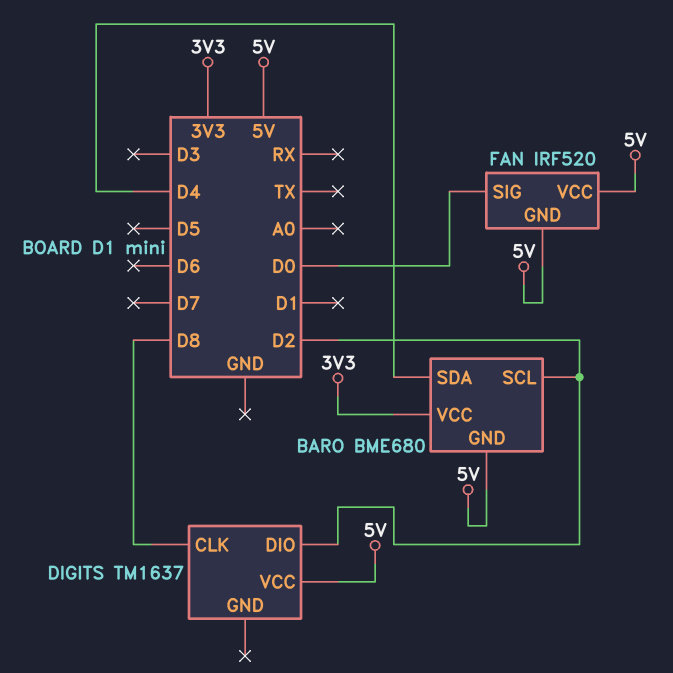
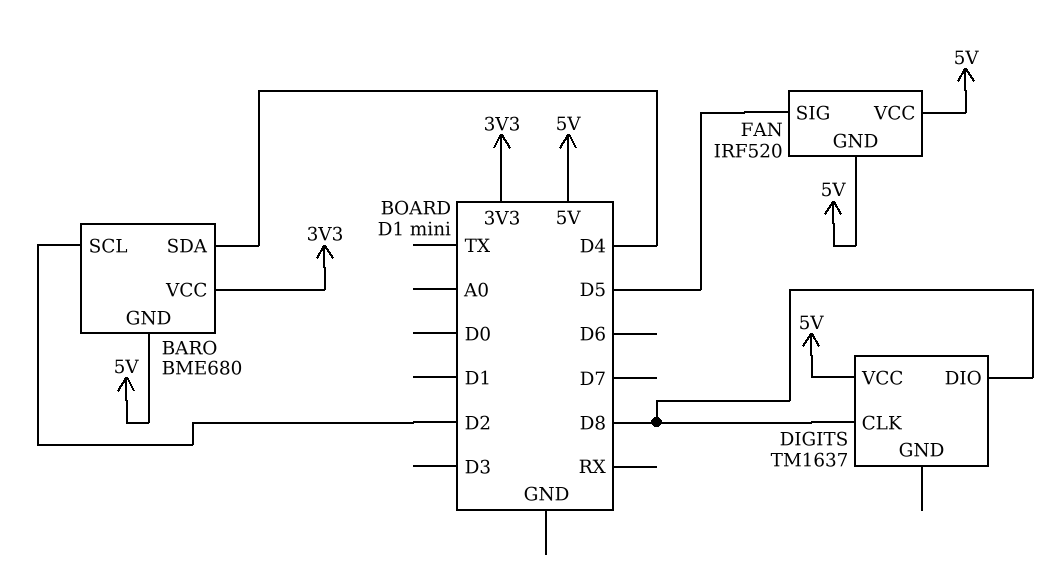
DIGITS pin DIO: D2 -> D8
FAN pin SIG: D0 -> D5

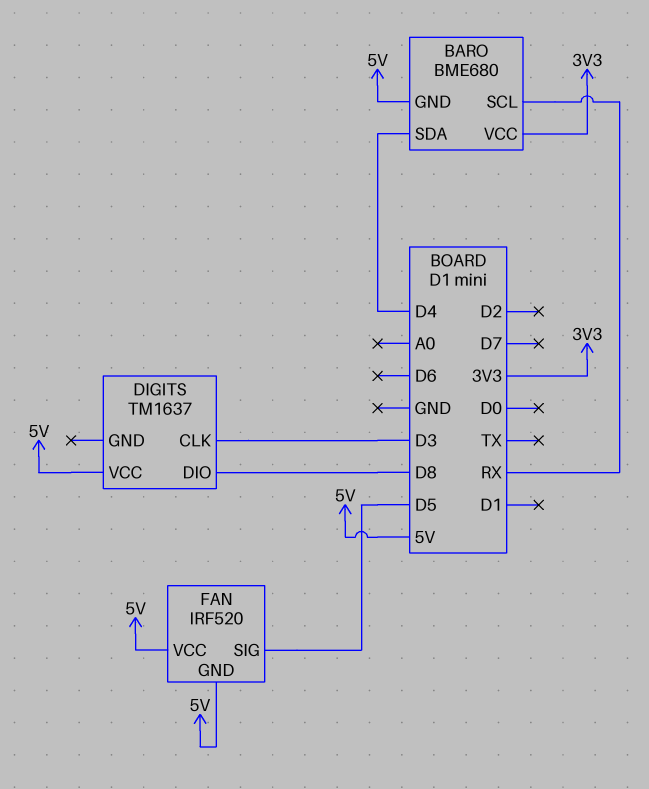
BARO pin SCL: D2 -> RX
DIGITS pin CLK: D8 -> D3

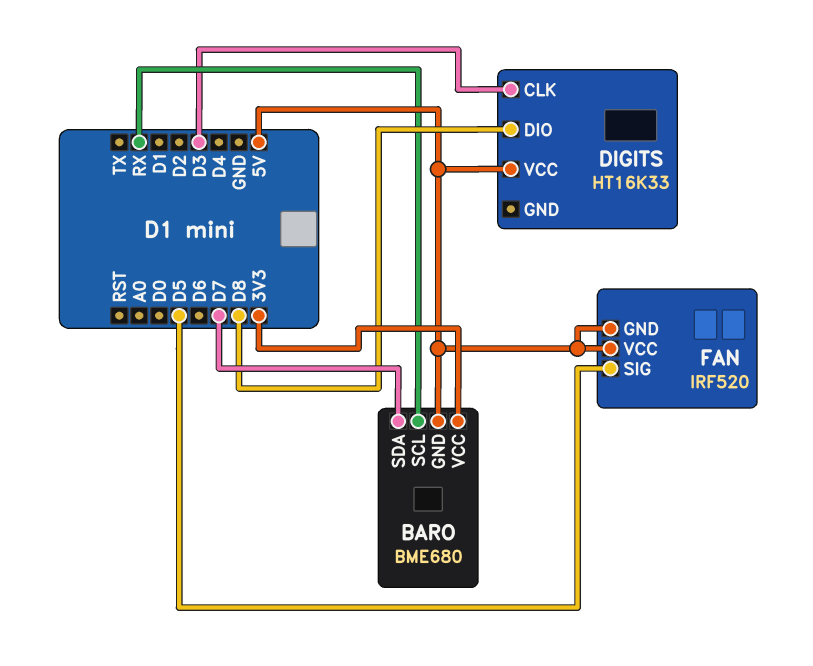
BARO pin SDA: D4 -> D7
DIGITS: TM1637 -> HT16K33

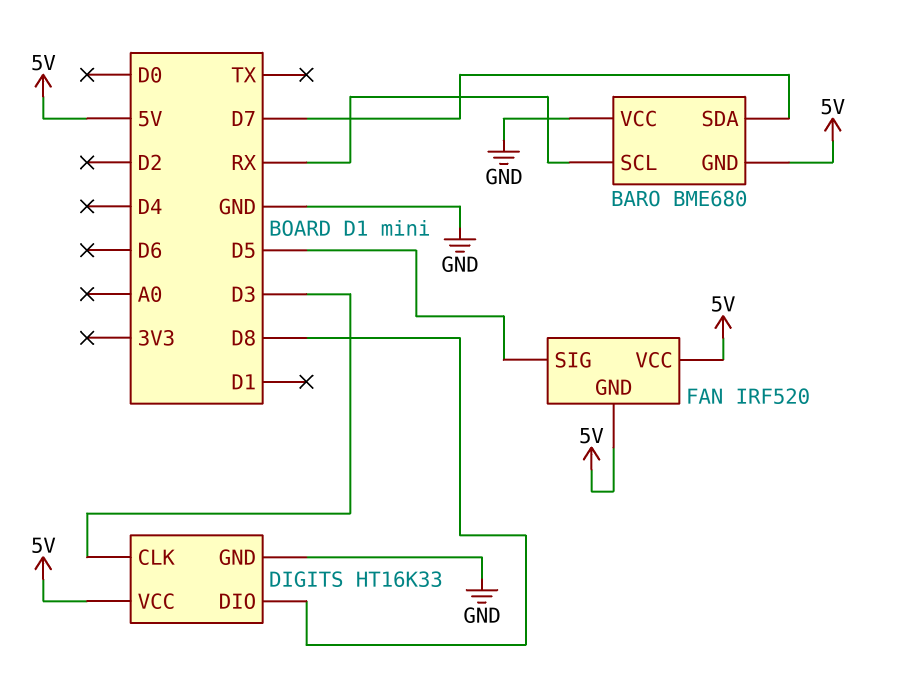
BARO pin VCC: 3V3 -> GND
DIGITS pin GND: none -> GND

